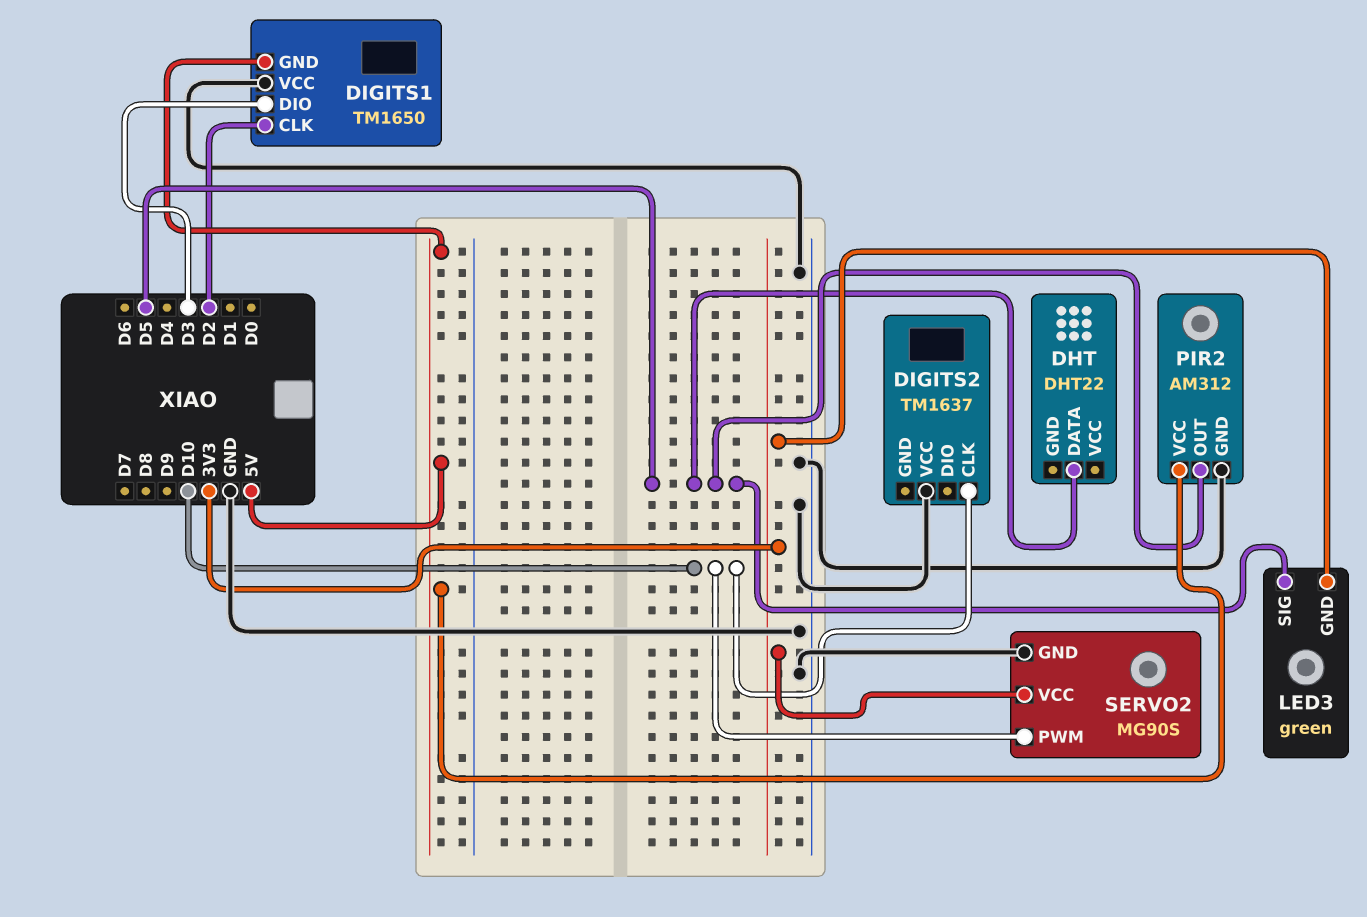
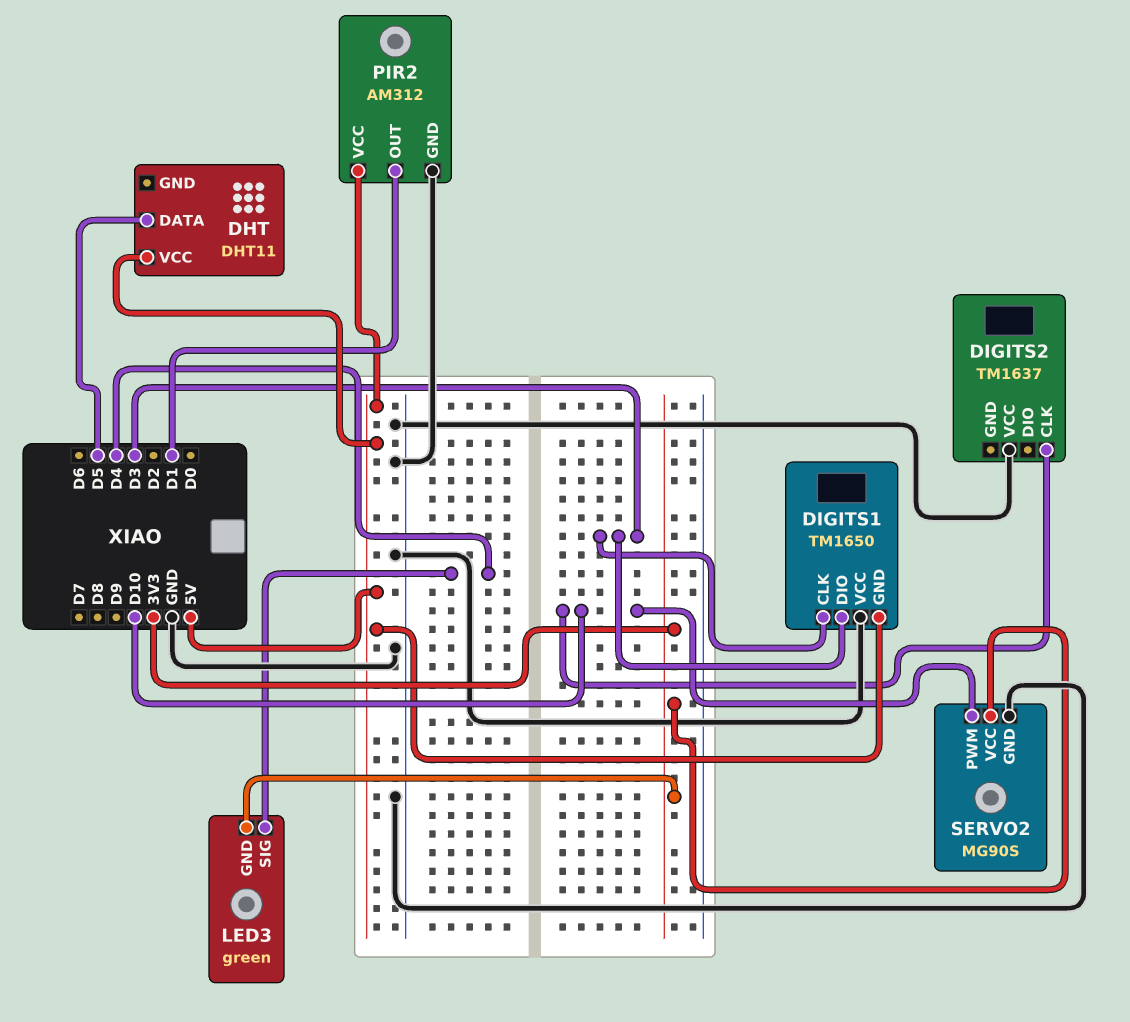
DHT: DHT22 -> DHT11
DHT pin VCC: none -> 5V
DIGITS1 pin CLK: D2 -> D3
LED3 pin SIG: D5 -> D4
PIR2 pin OUT: D5 -> D1

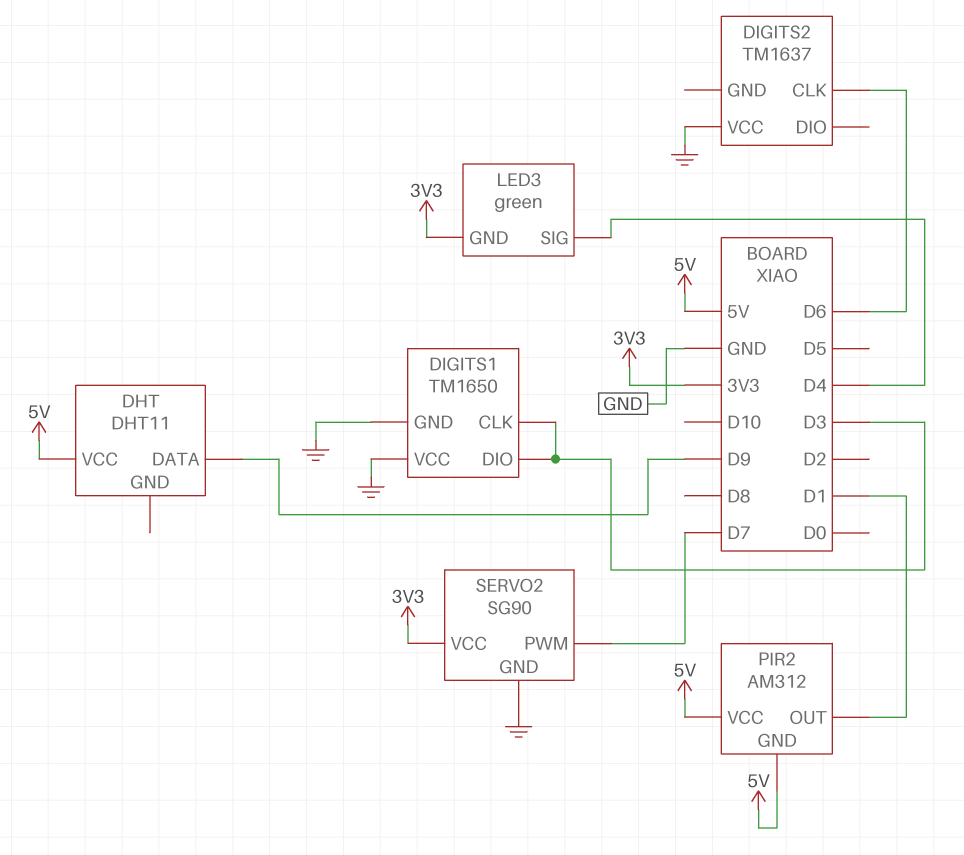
DHT pin DATA: D5 -> D9
DIGITS1 pin GND: 5V -> GND
DIGITS2 pin CLK: D10 -> D6
PIR2 pin GND: GND -> 5V
SERVO2: MG90S -> SG90
SERVO2 pin PWM: D10 -> D7

